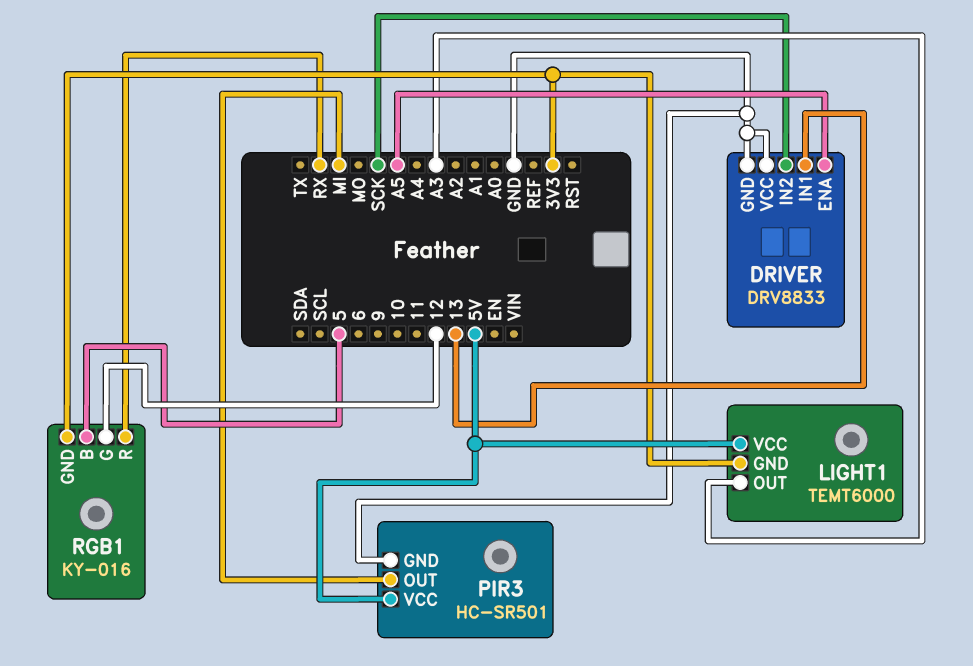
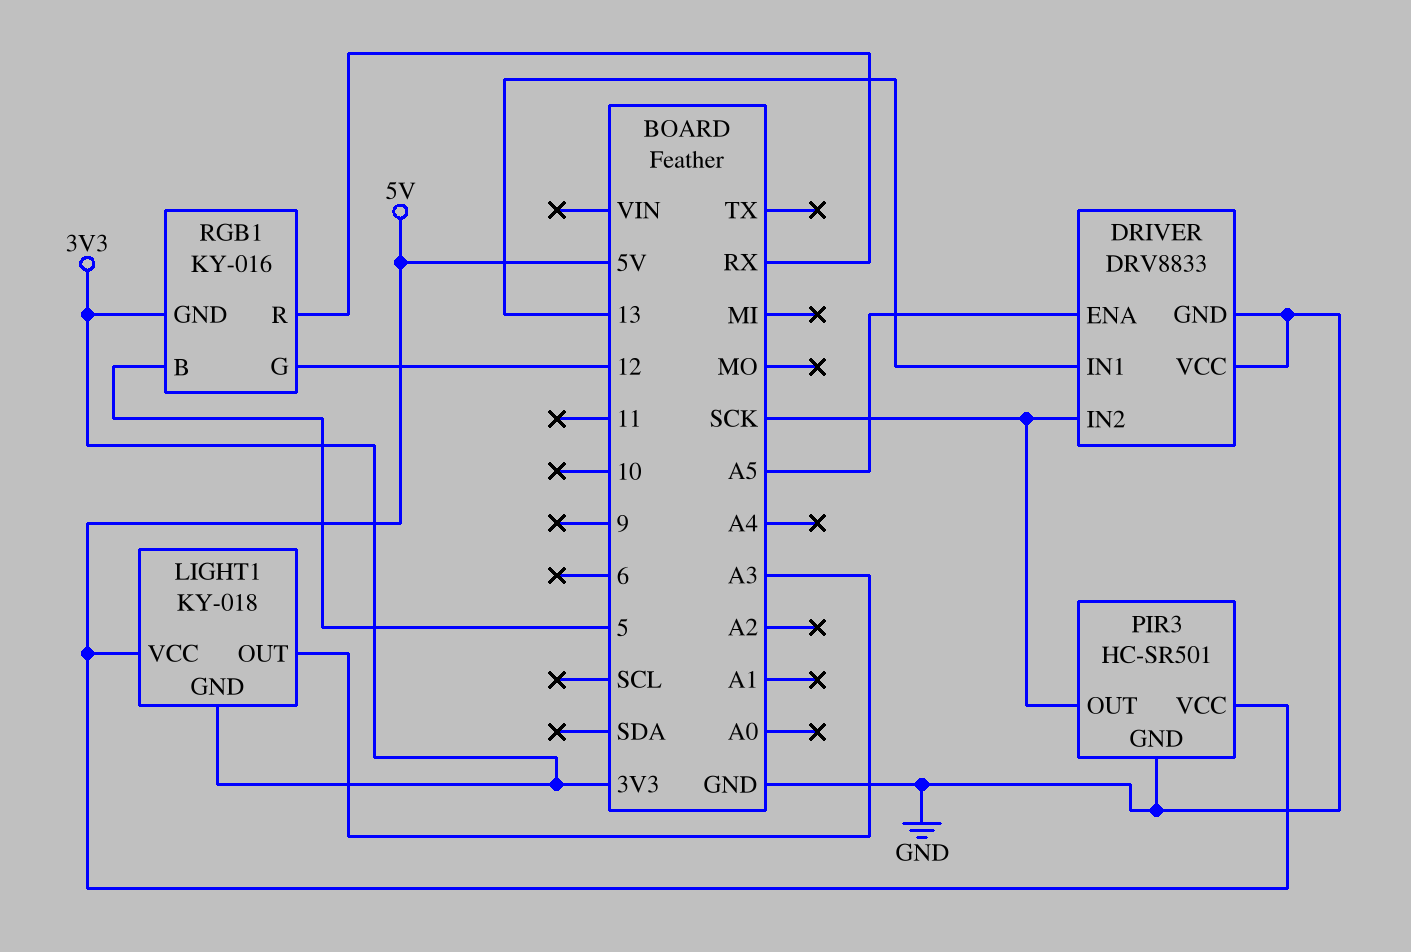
LIGHT1: TEMT6000 -> KY-018
PIR3 pin OUT: MI -> SCK

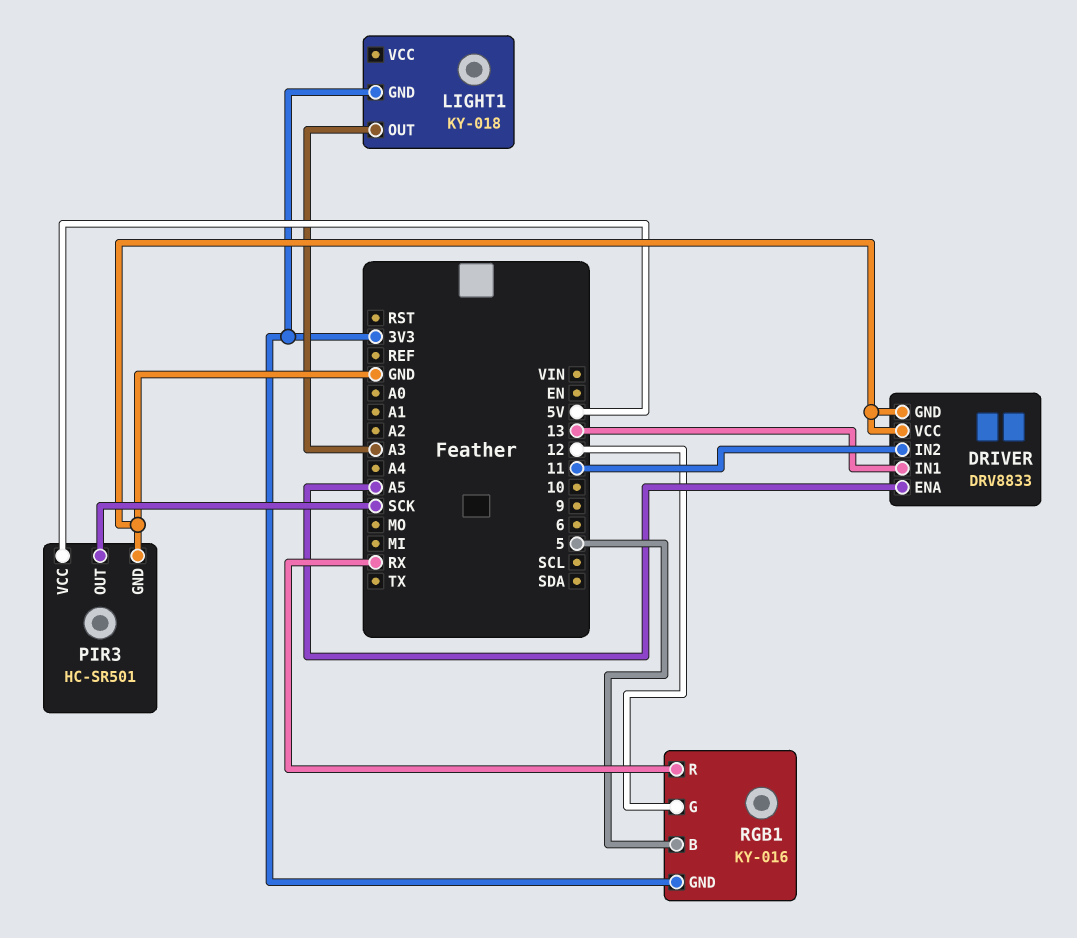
DRIVER pin IN2: SCK -> 11
LIGHT1 pin VCC: 5V -> none

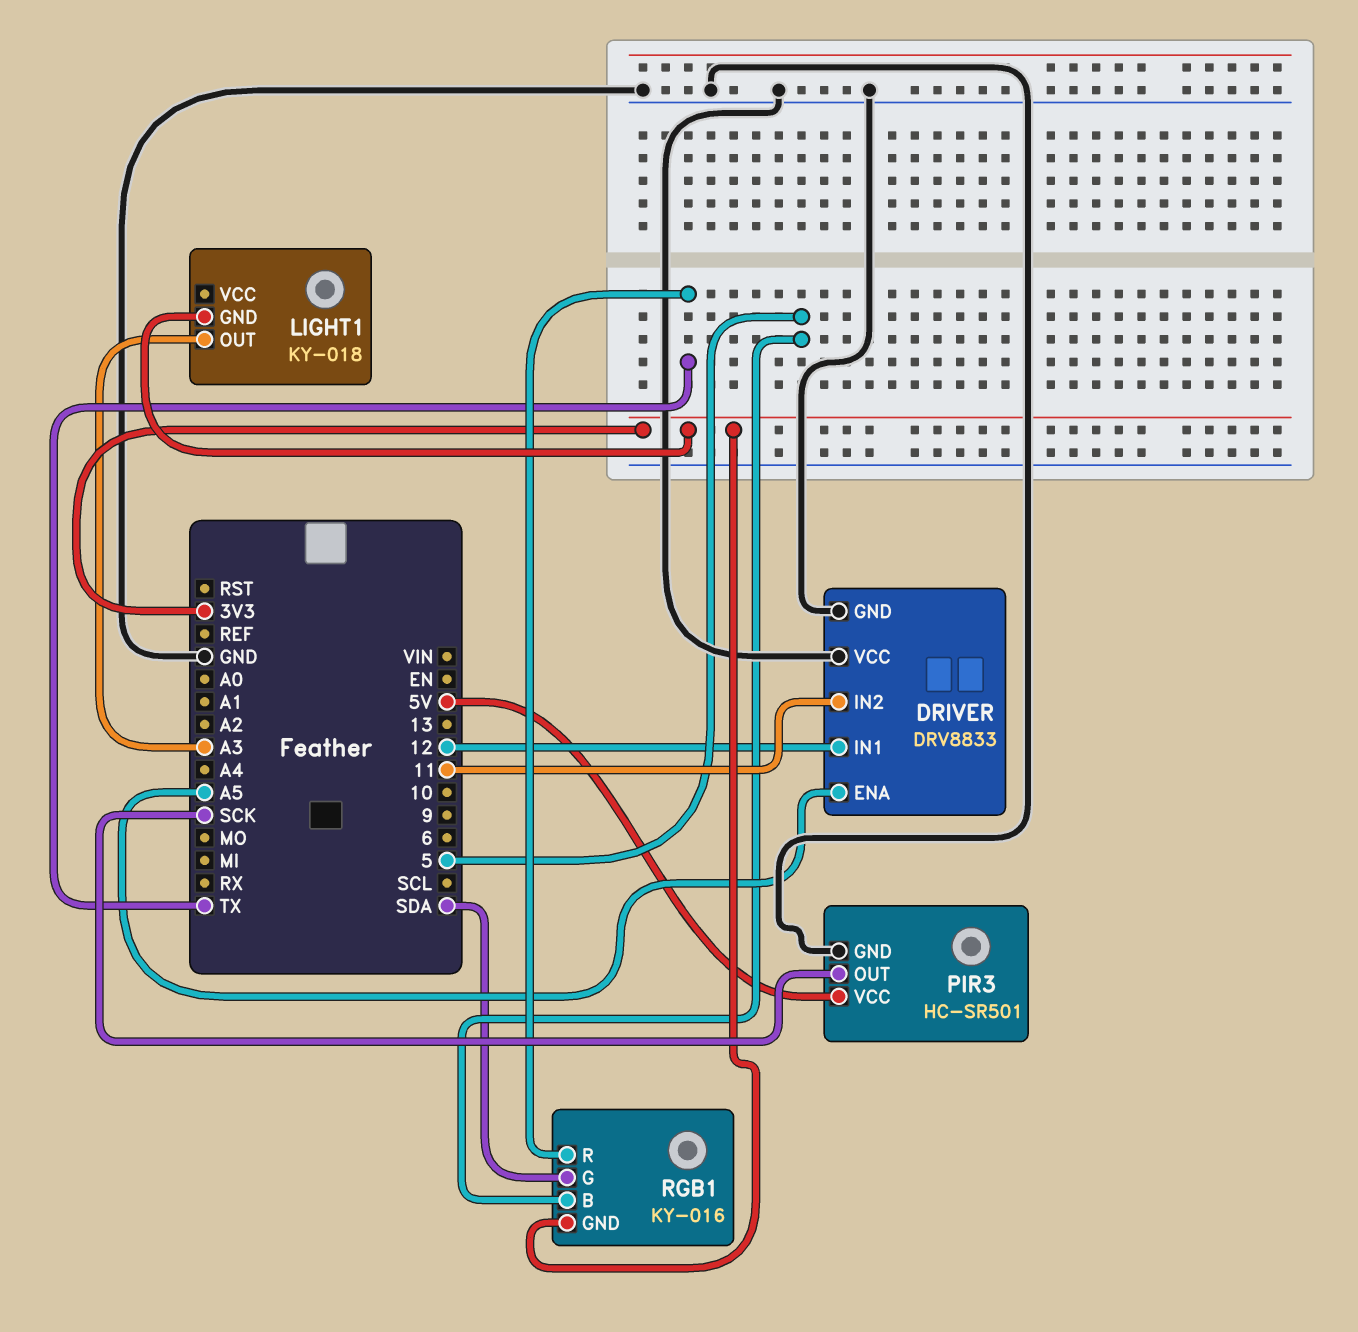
DRIVER pin IN1: 13 -> 12
RGB1 pin G: 12 -> SDA
RGB1 pin R: RX -> TX

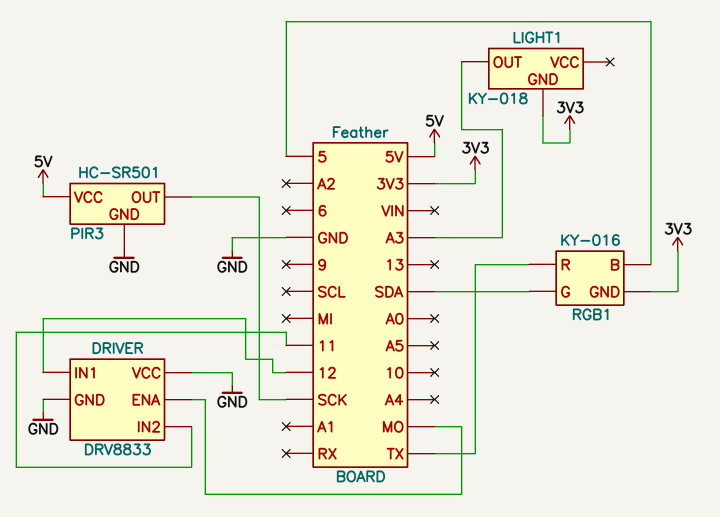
DRIVER pin ENA: A5 -> MO

